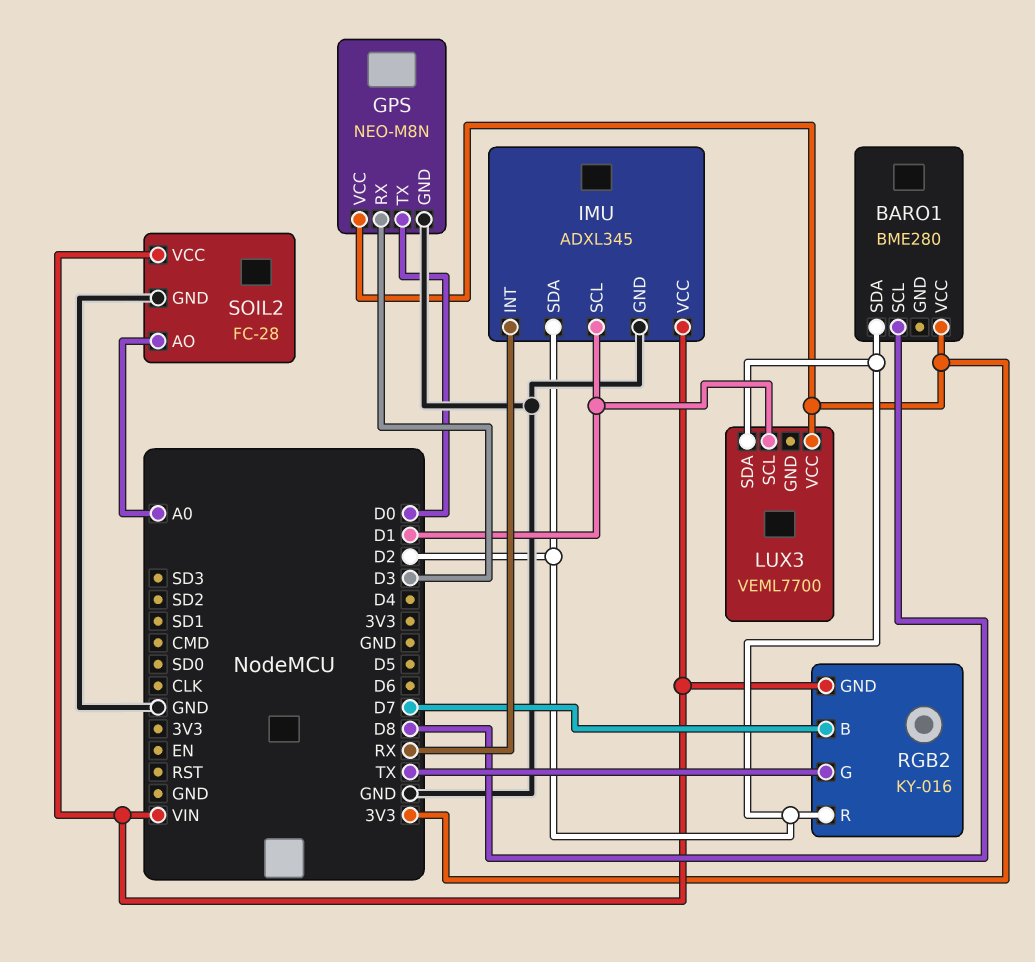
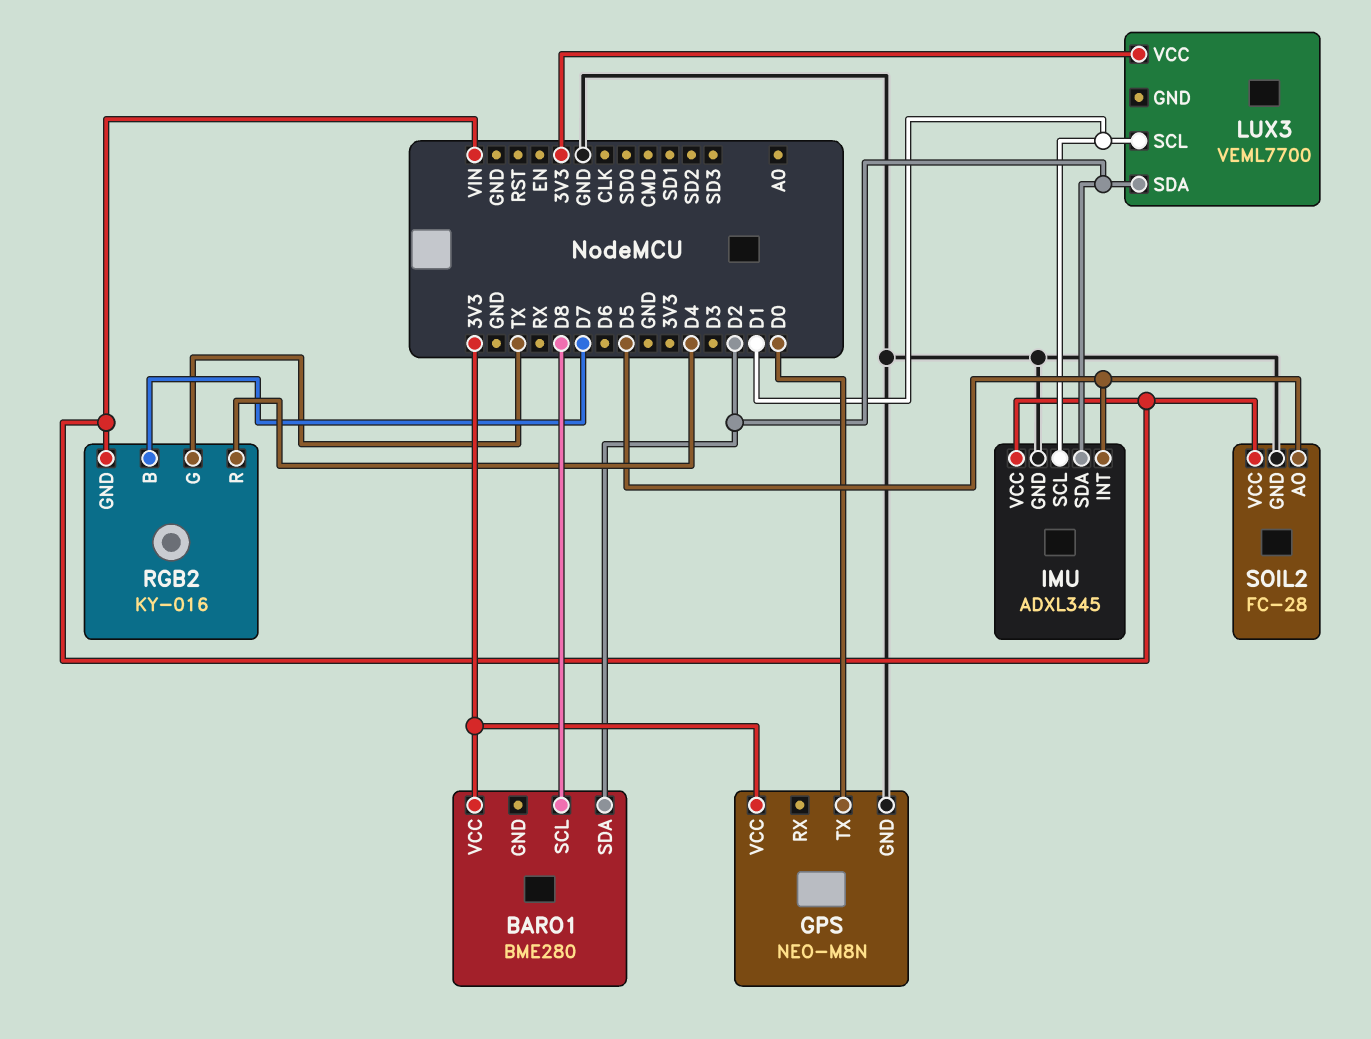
GPS pin RX: D3 -> none
IMU pin INT: RX -> D5
RGB2 pin R: D2 -> D4
SOIL2 pin AO: A0 -> D5

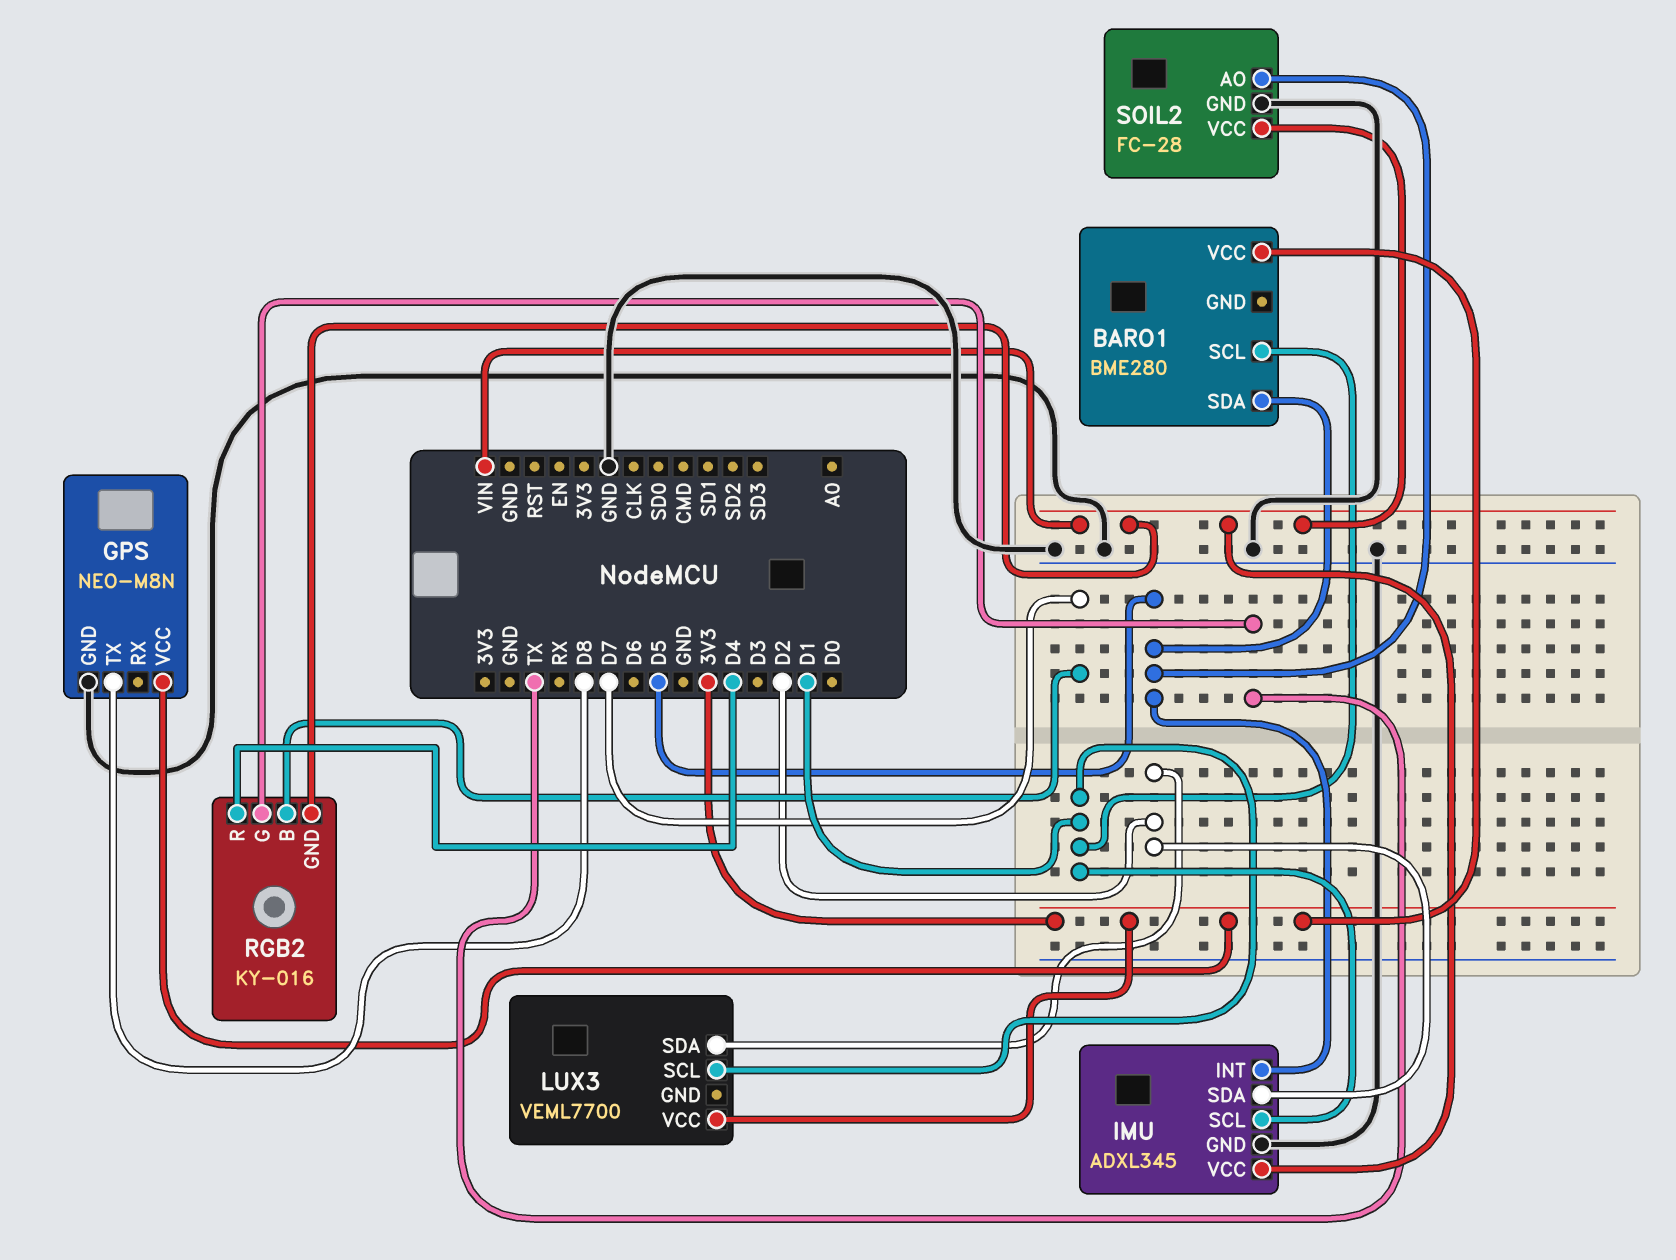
BARO1 pin SCL: D8 -> D1
BARO1 pin SDA: D2 -> D5
GPS pin TX: D0 -> D8

